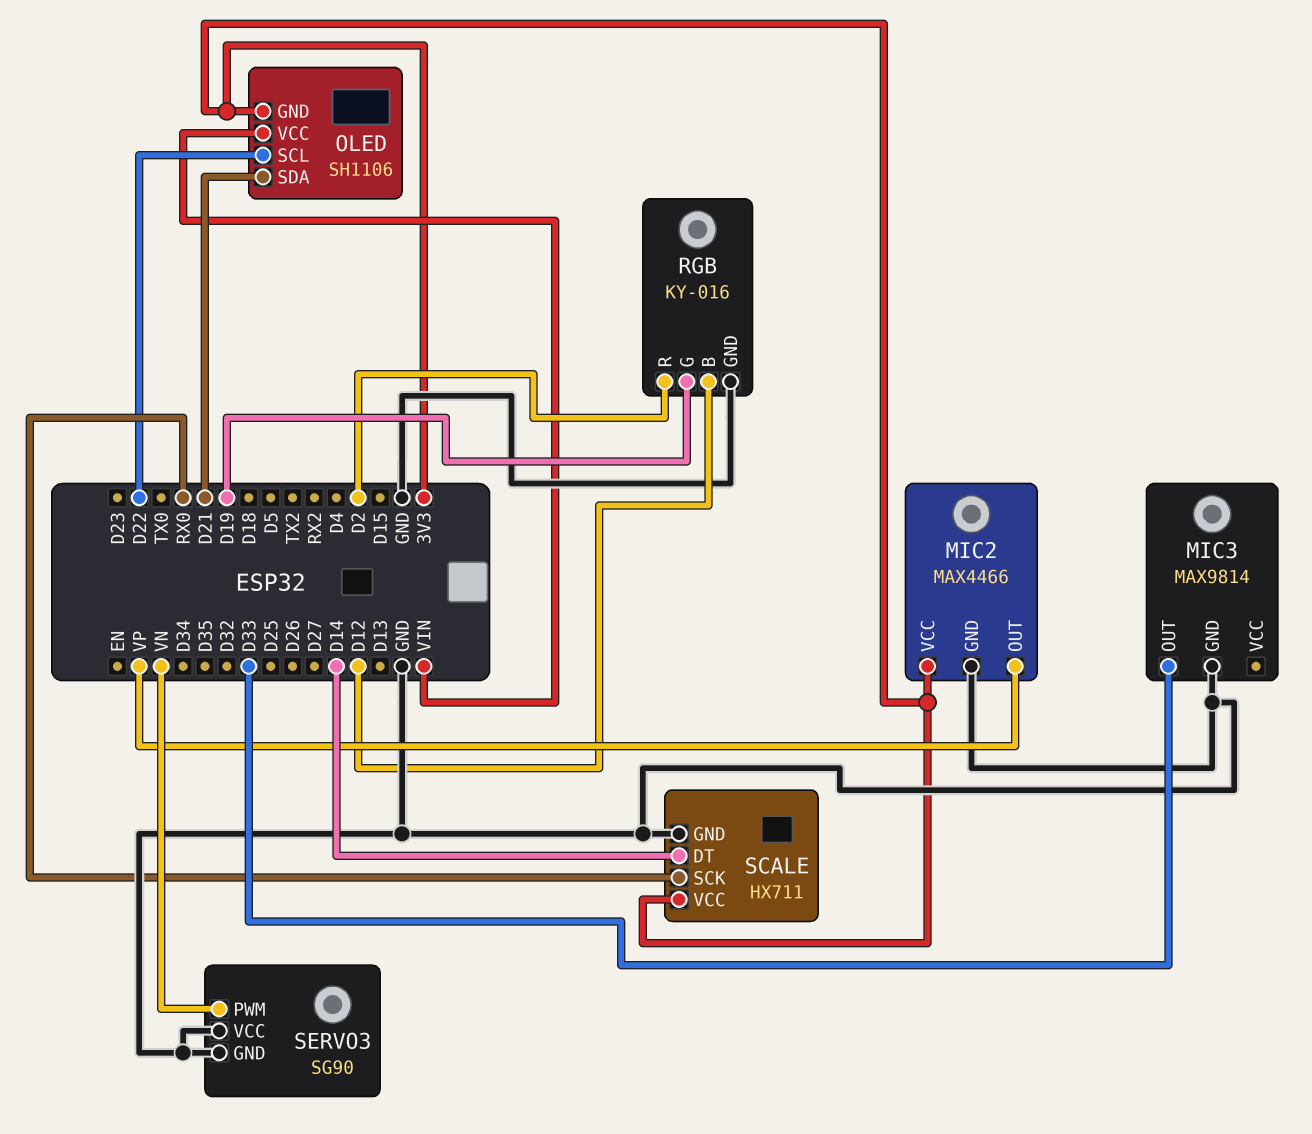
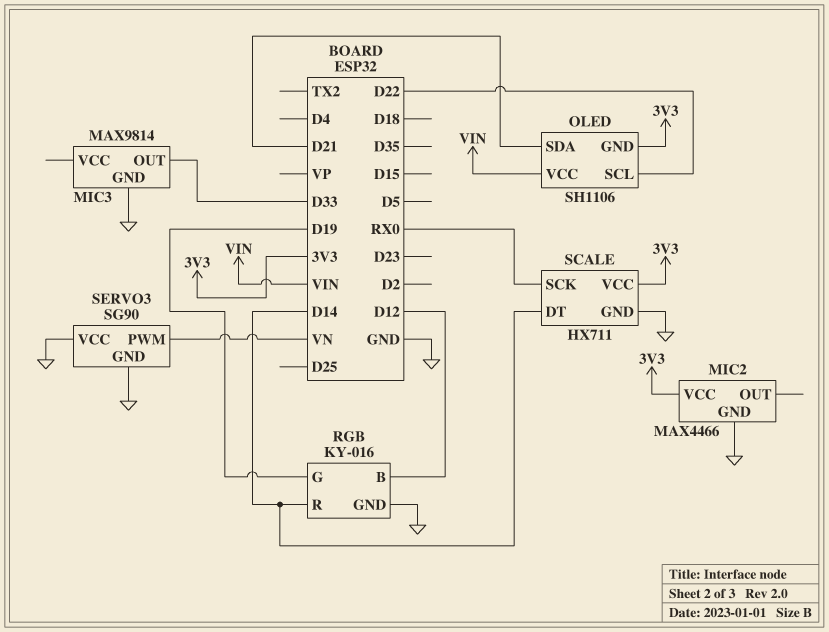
MIC2 pin OUT: VP -> none
RGB pin R: D2 -> D14

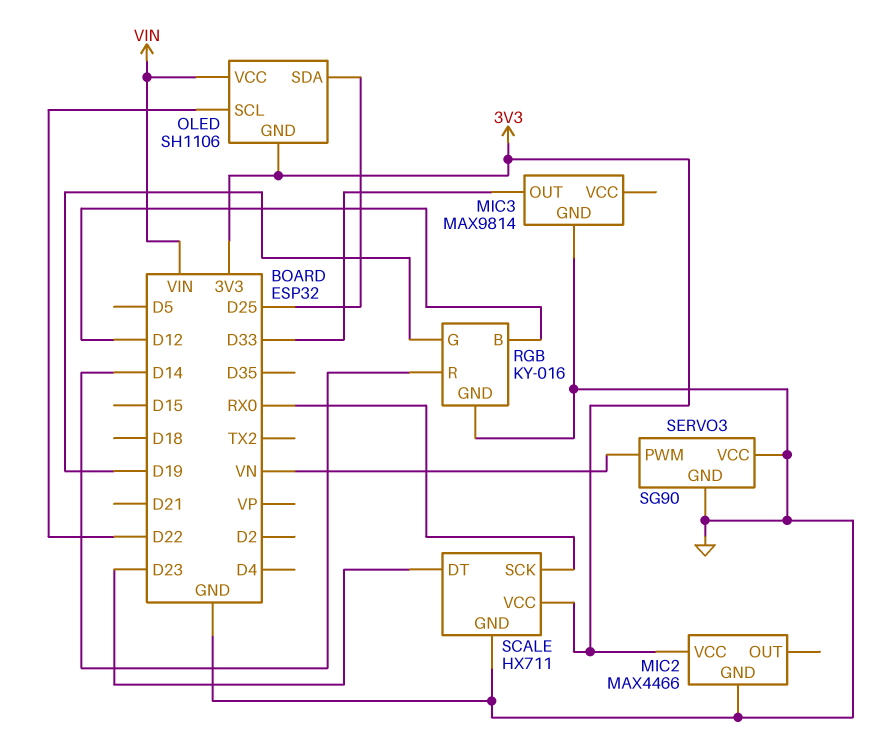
OLED pin SDA: D21 -> D25
SCALE pin DT: D14 -> D23

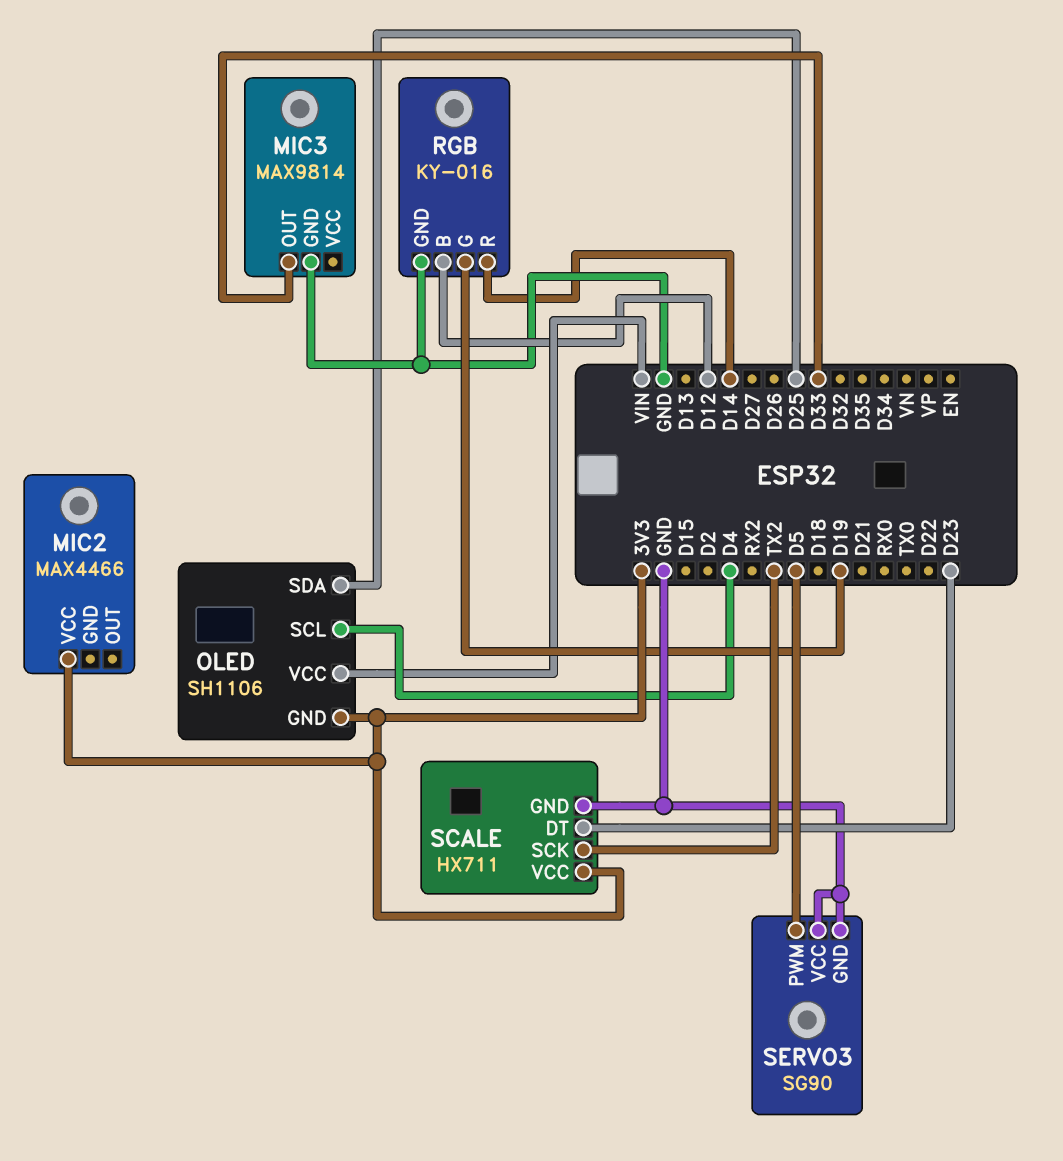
MIC2 pin GND: GND -> none
OLED pin SCL: D22 -> D4
SCALE pin SCK: RX0 -> TX2
SERVO3 pin PWM: VN -> D5

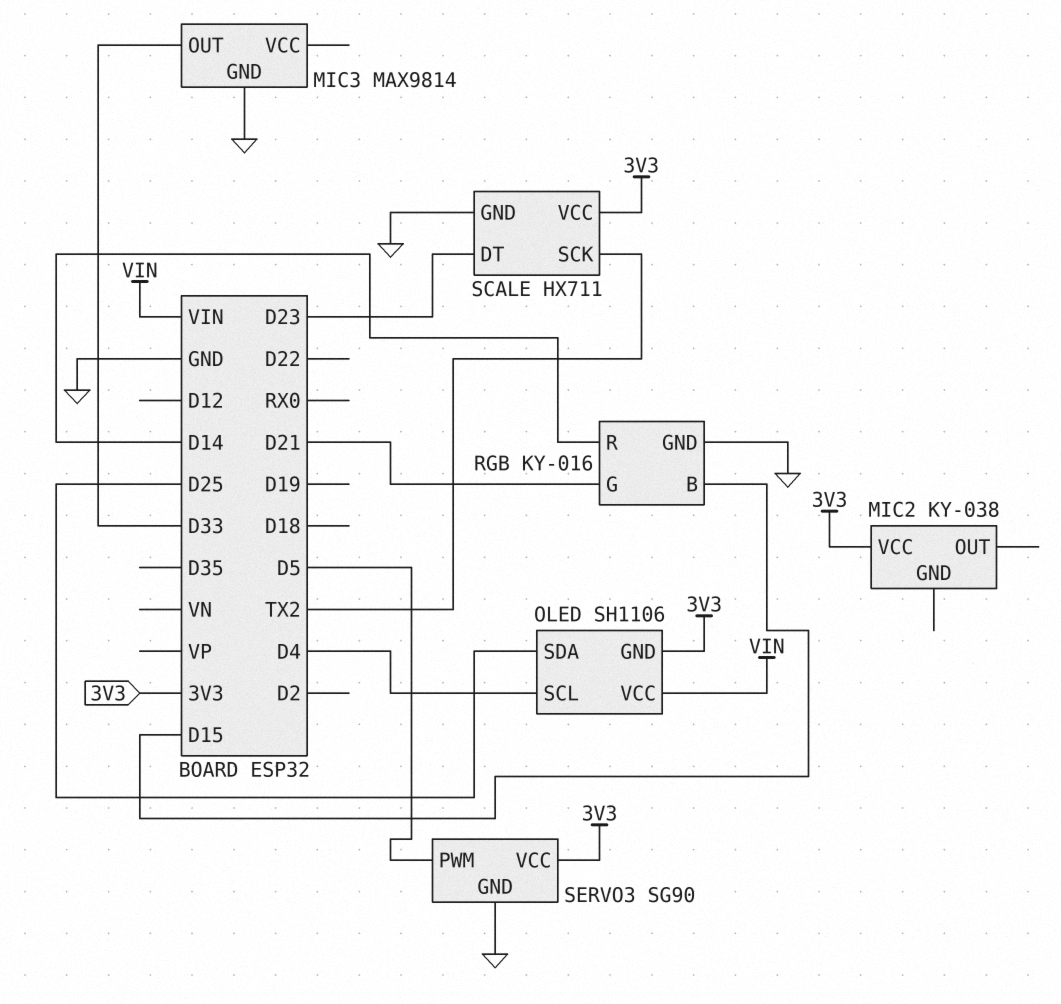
MIC2: MAX4466 -> KY-038
RGB pin B: D12 -> D15
RGB pin G: D19 -> D21
SERVO3 pin VCC: GND -> 3V3

